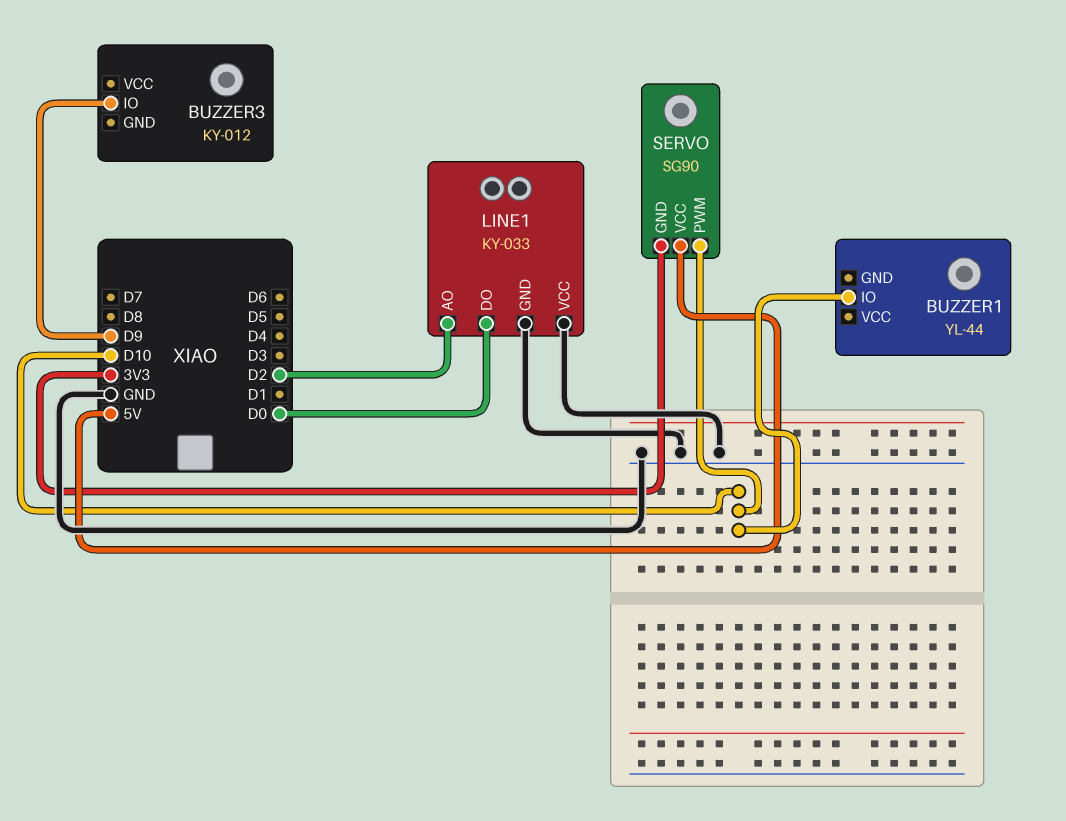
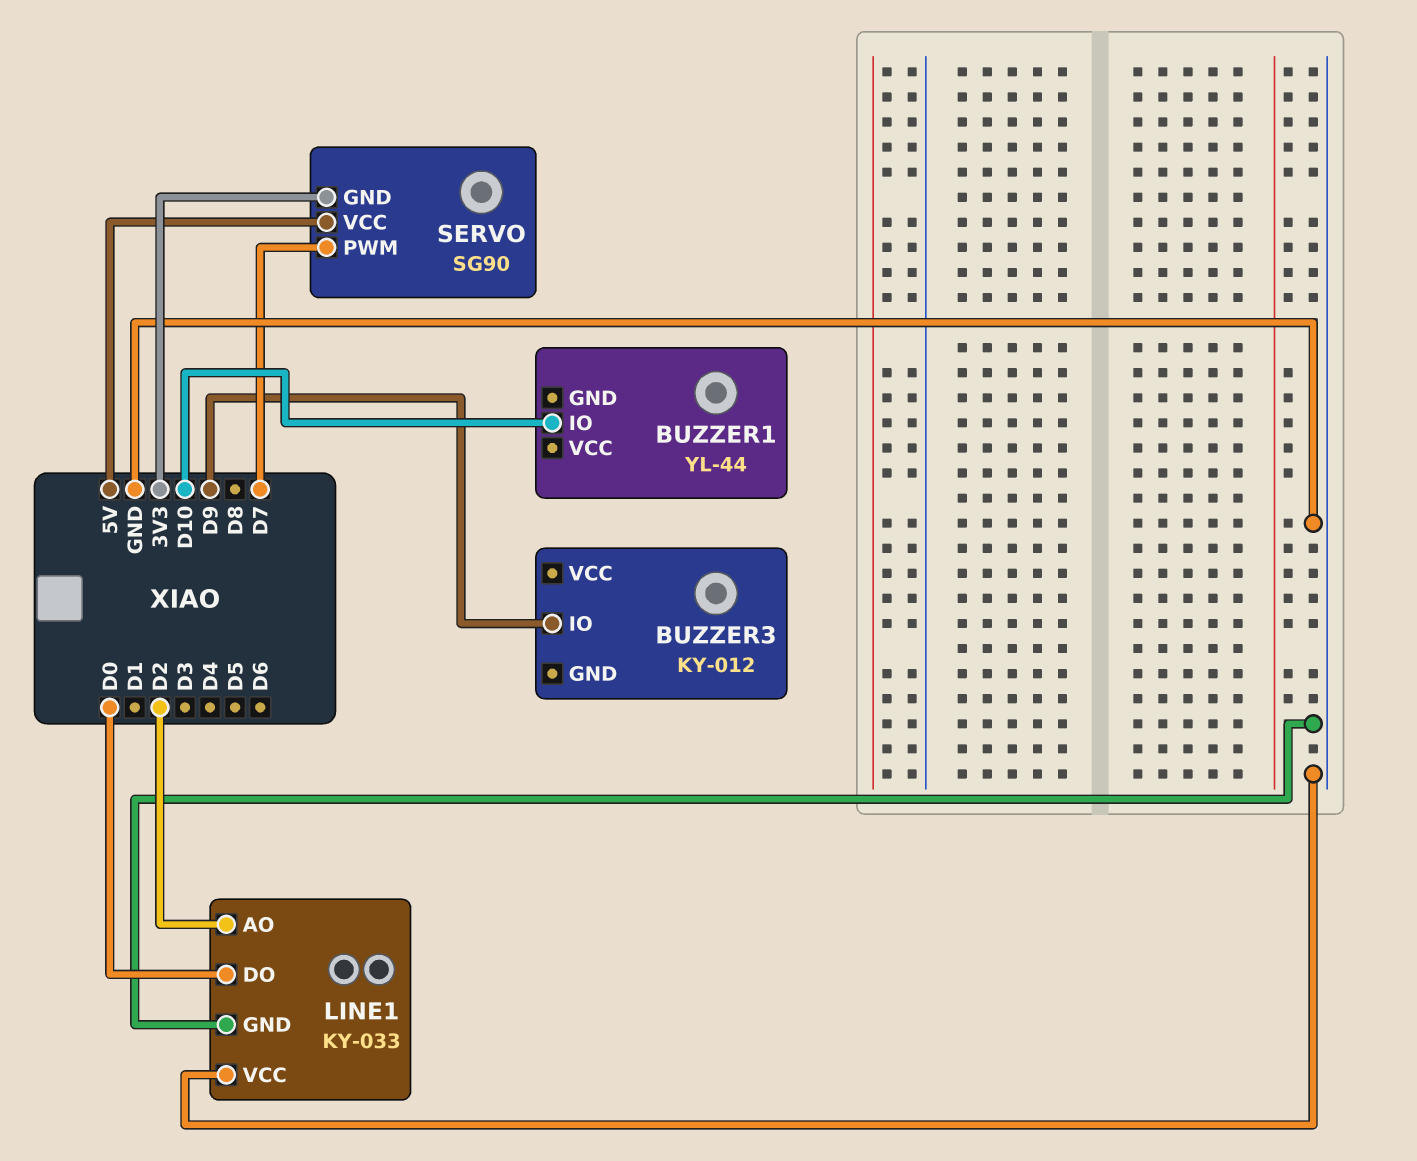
SERVO pin PWM: D10 -> D7

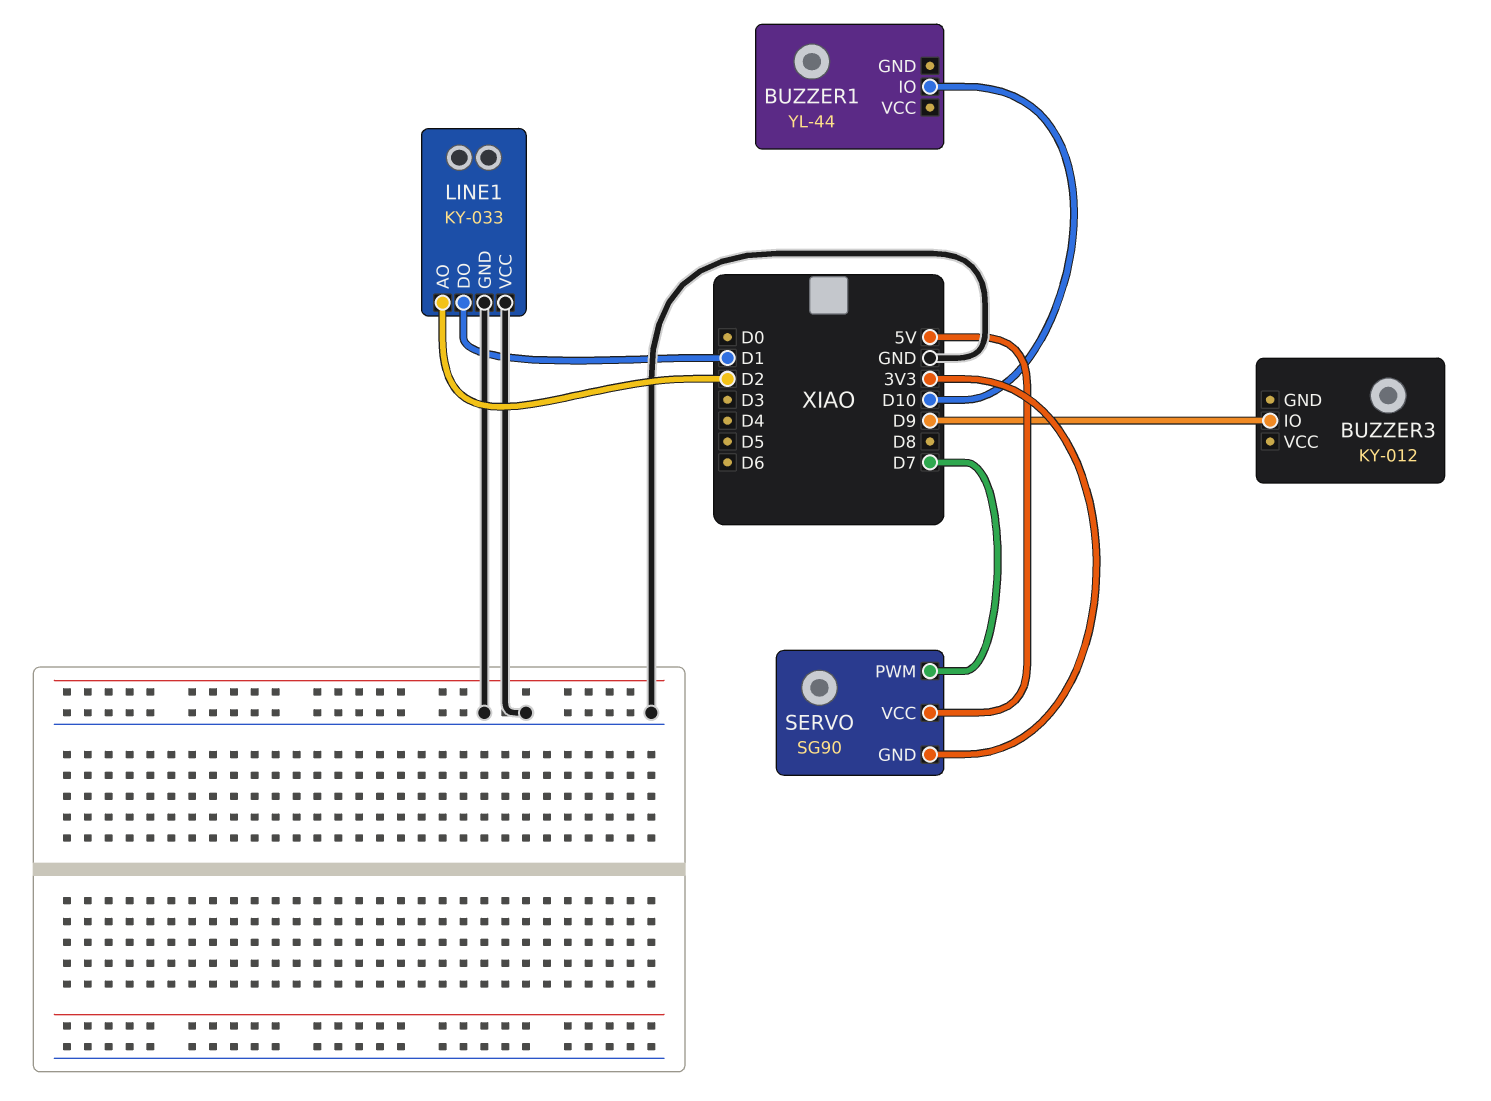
LINE1 pin DO: D0 -> D1

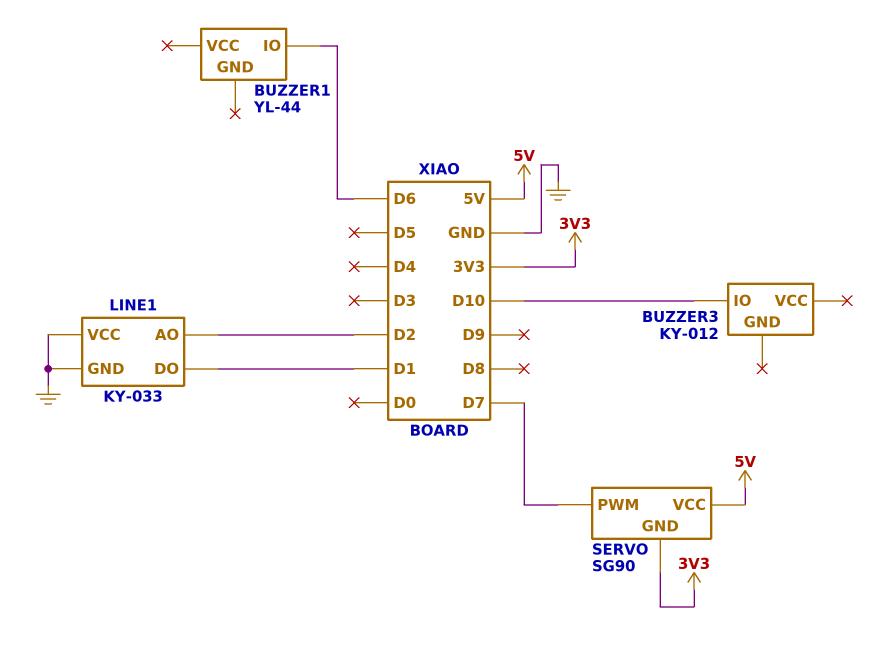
BUZZER1 pin IO: D10 -> D6
BUZZER3 pin IO: D9 -> D10

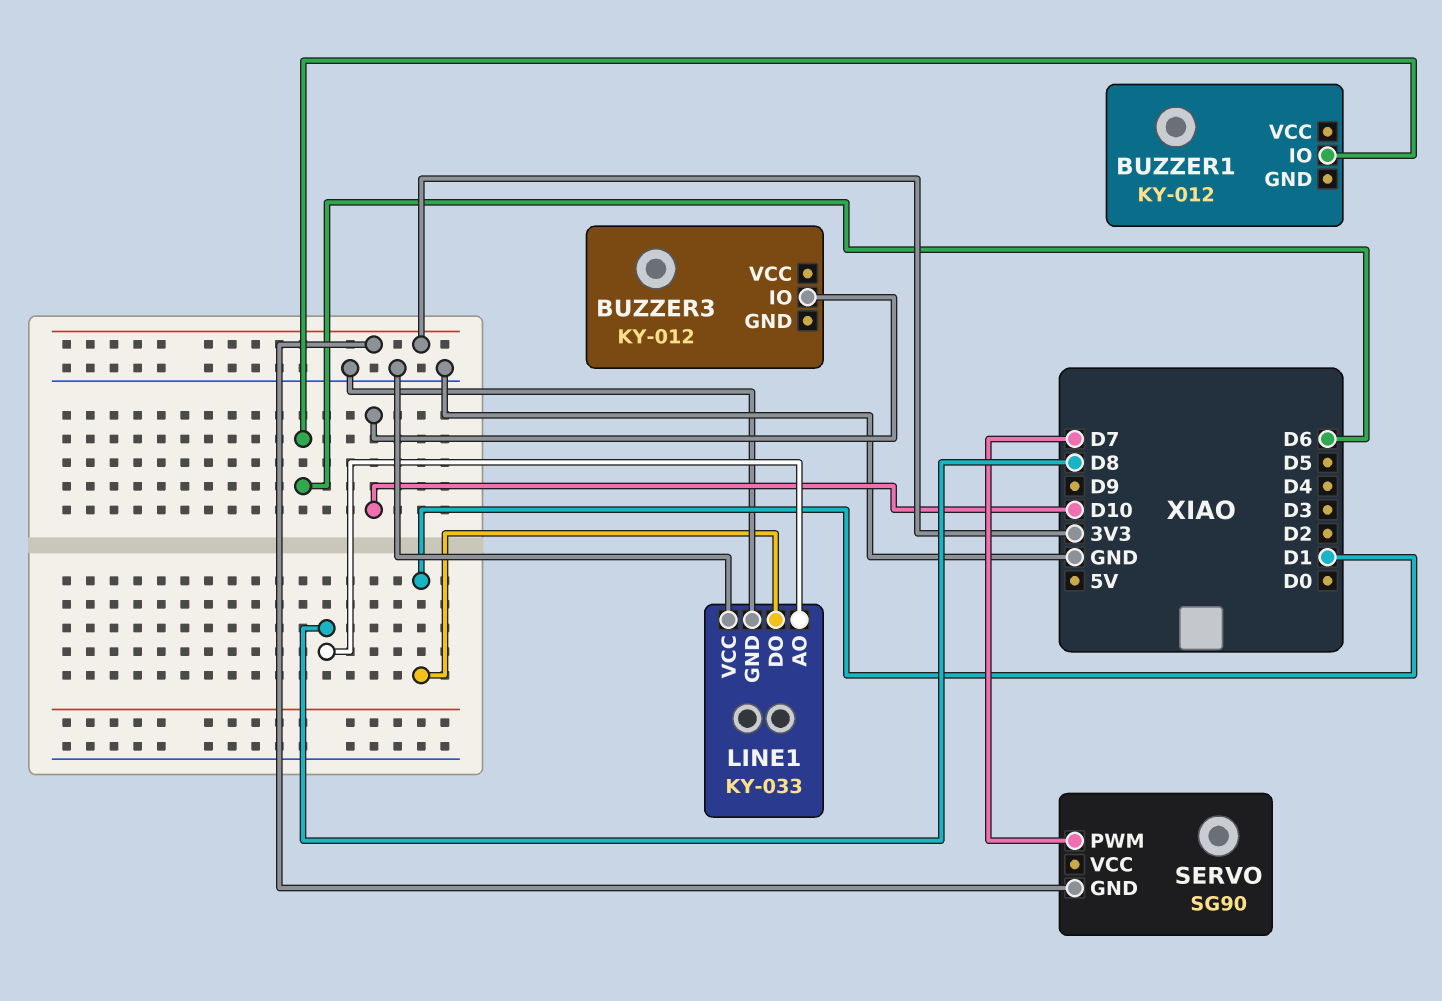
BUZZER1: YL-44 -> KY-012
LINE1 pin AO: D2 -> D8
SERVO pin VCC: 5V -> none

